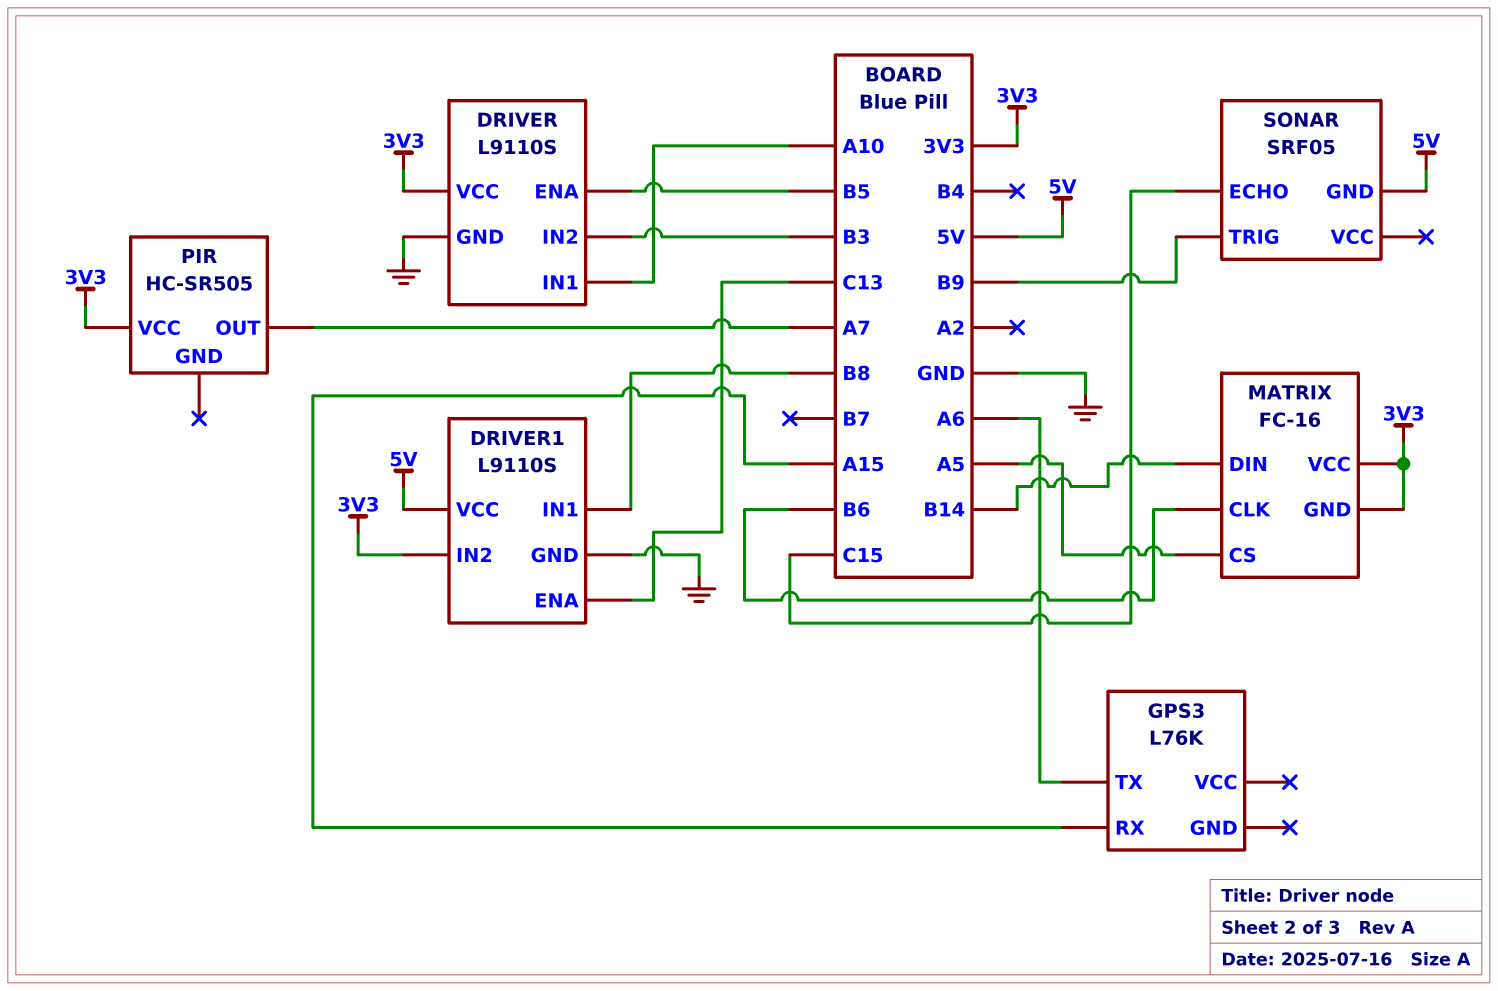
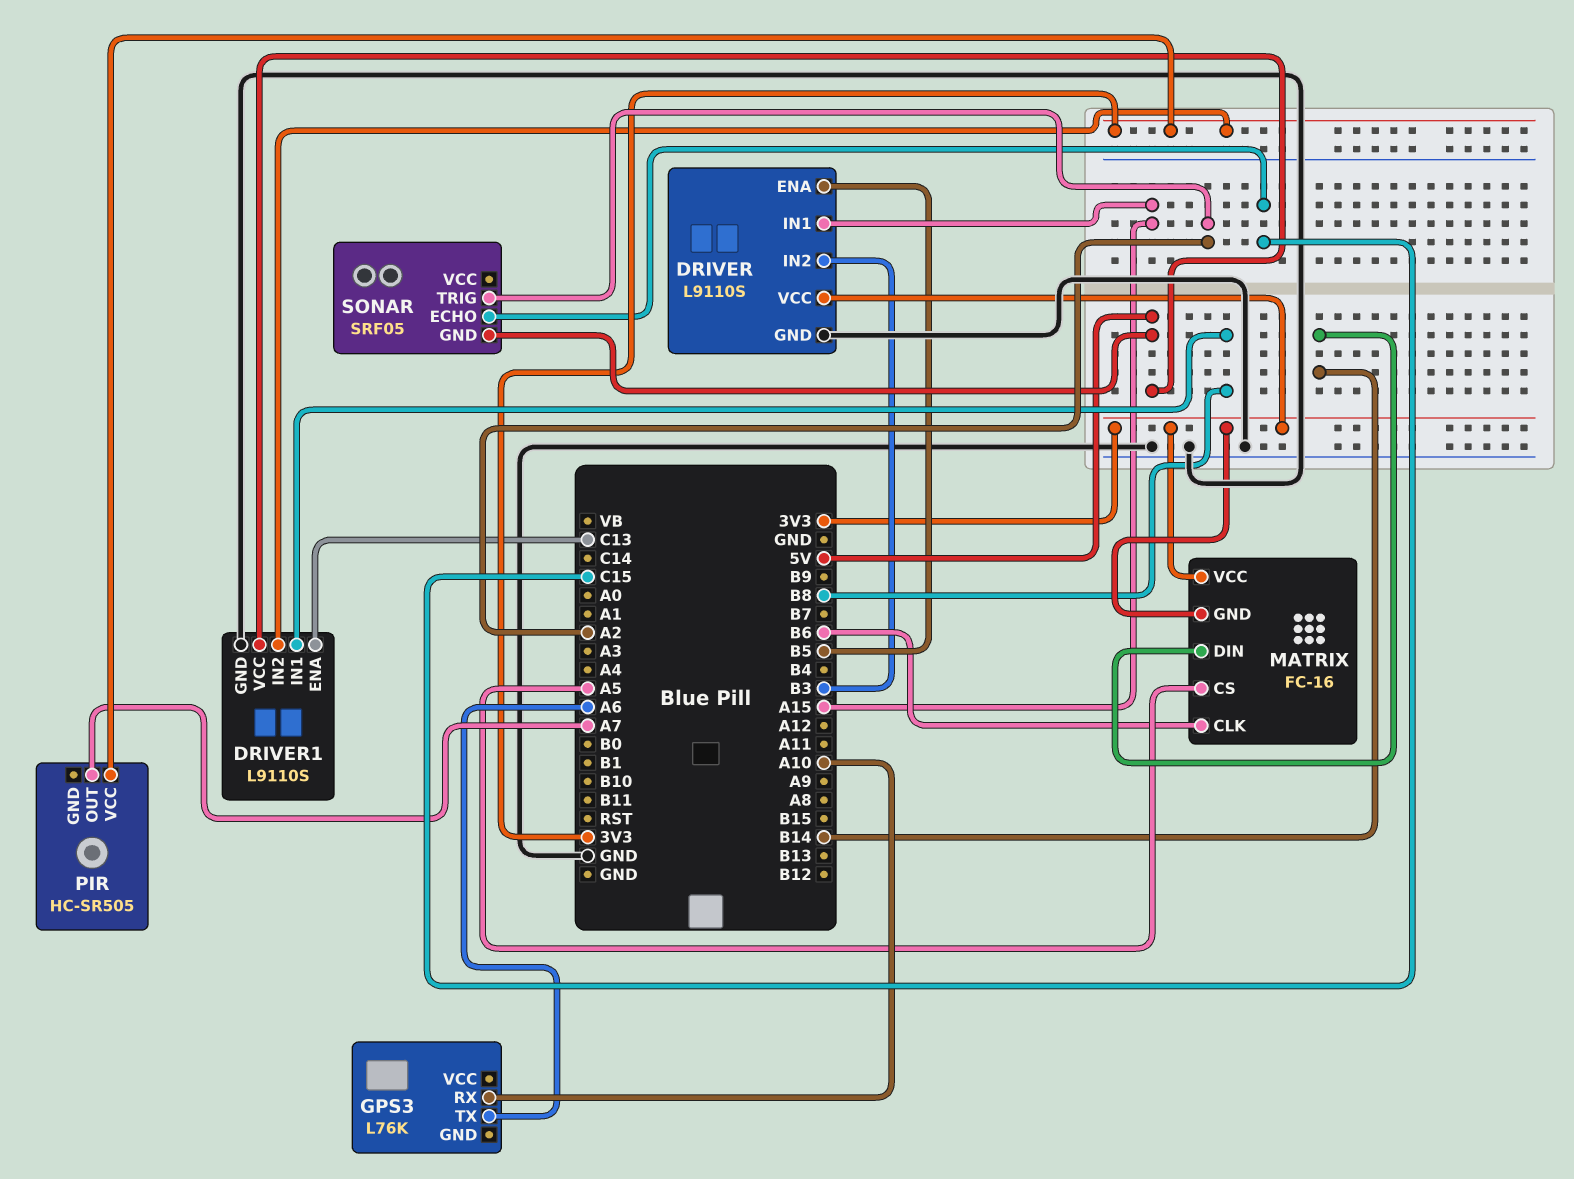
DRIVER pin IN1: A10 -> A15
GPS3 pin RX: A15 -> A10
SONAR pin TRIG: B9 -> A2

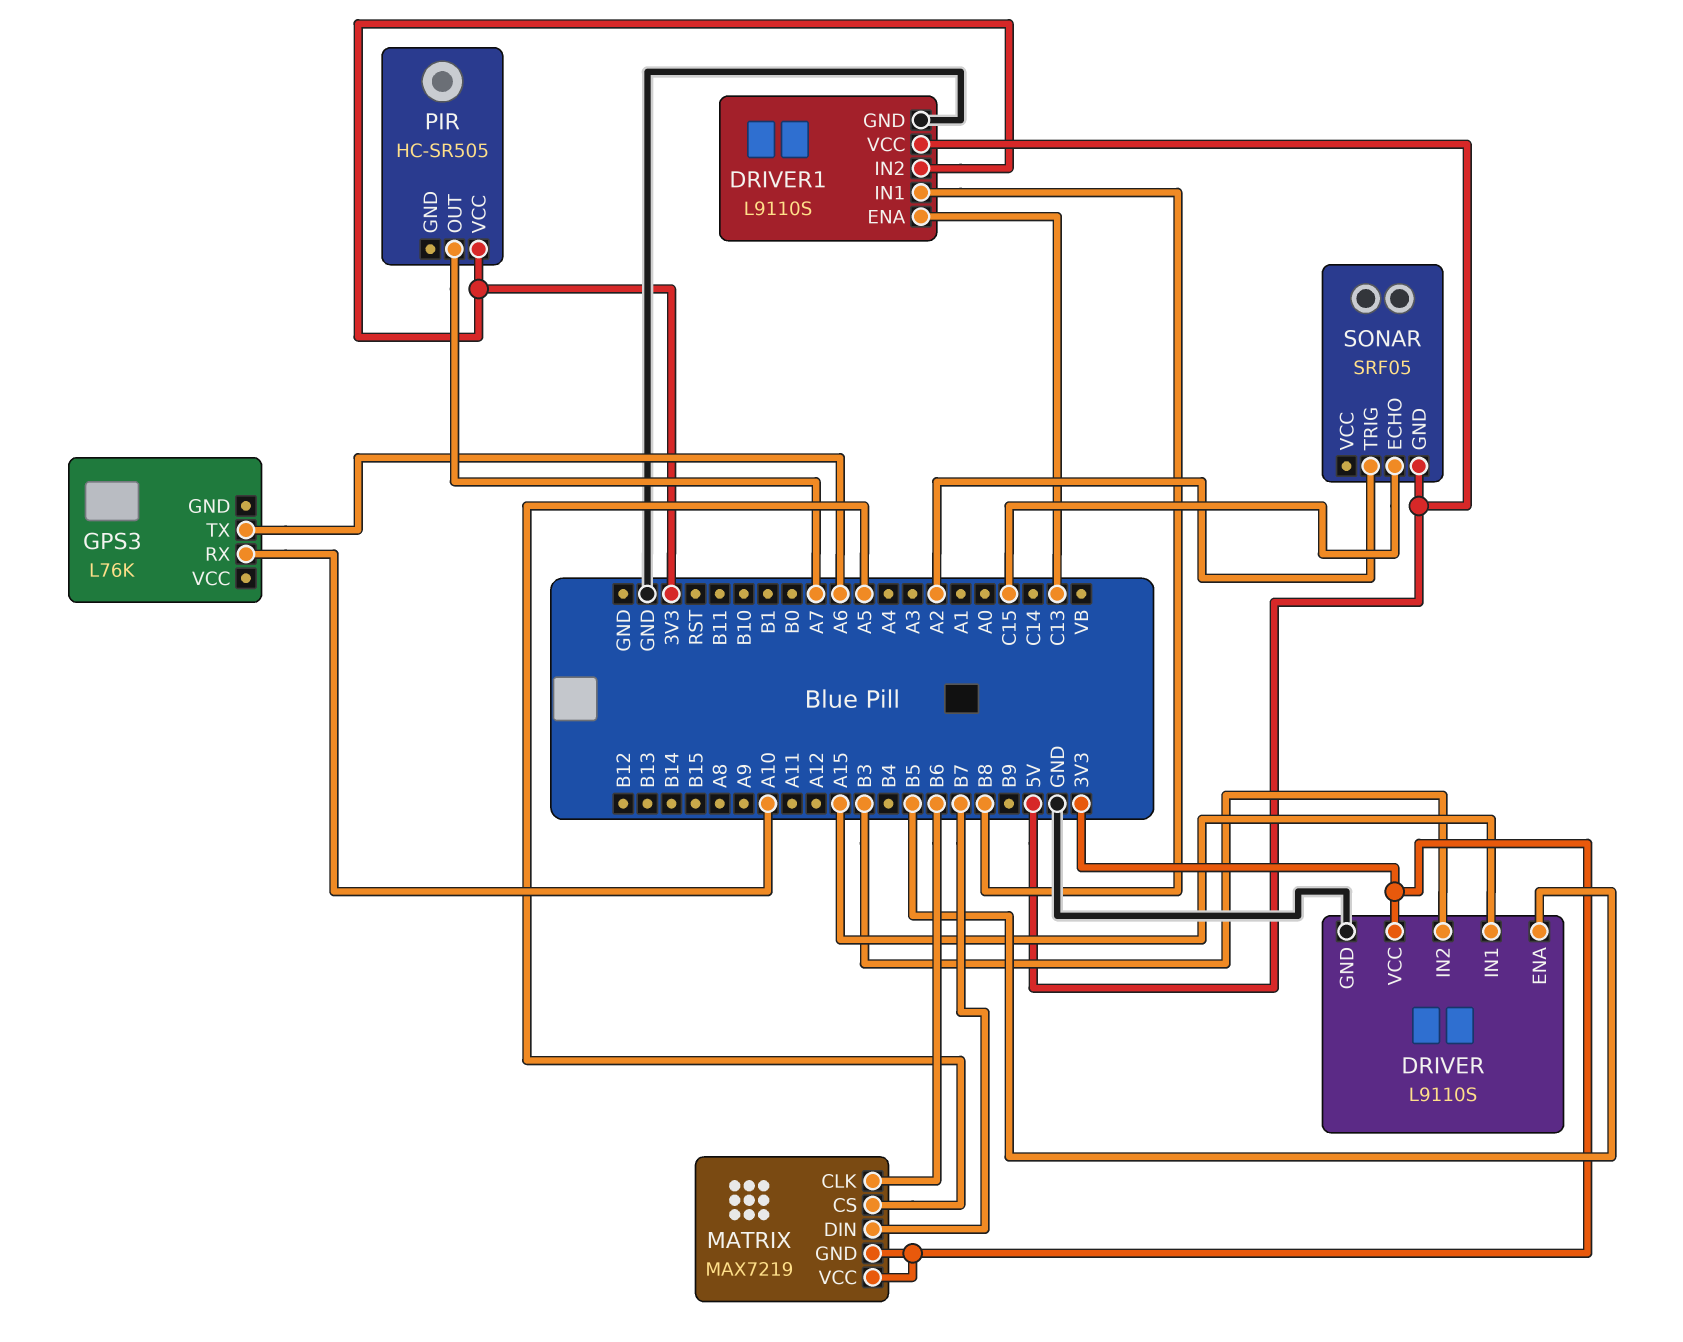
MATRIX: FC-16 -> MAX7219
MATRIX pin DIN: B14 -> B7

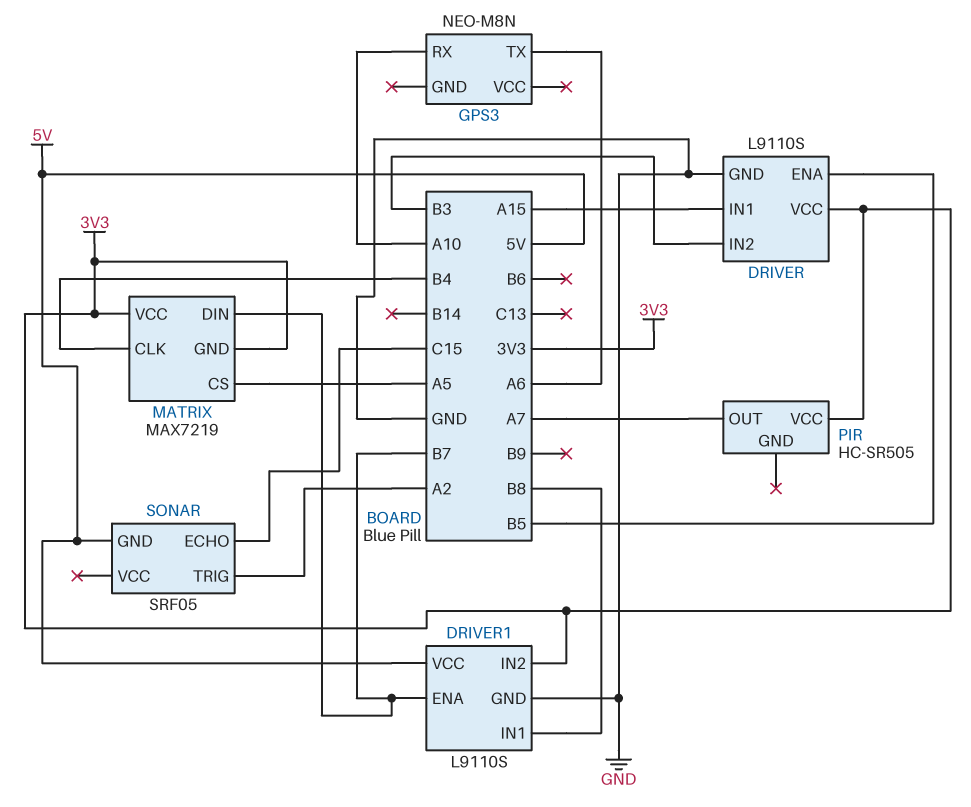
DRIVER1 pin ENA: C13 -> B7
GPS3: L76K -> NEO-M8N
MATRIX pin CLK: B6 -> B4

